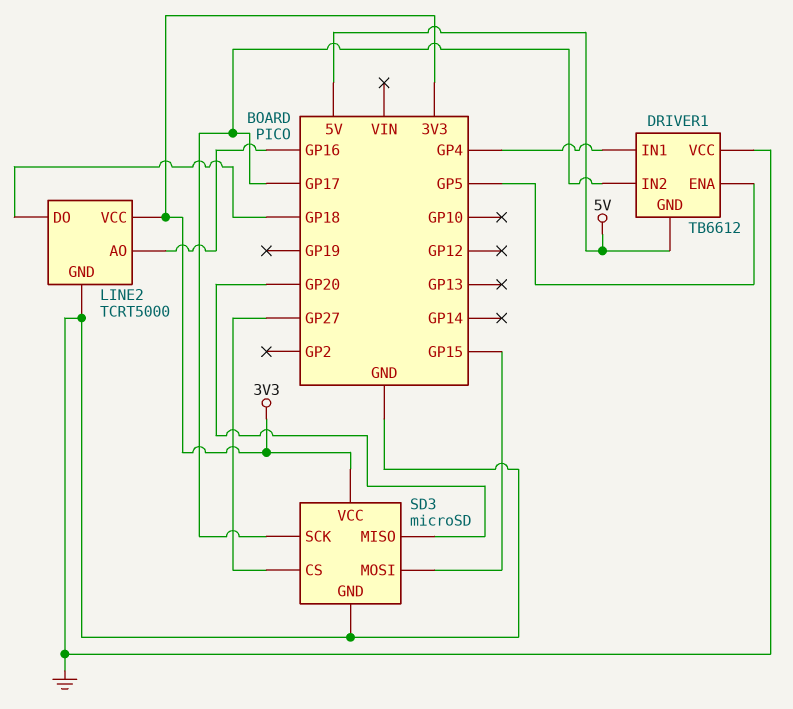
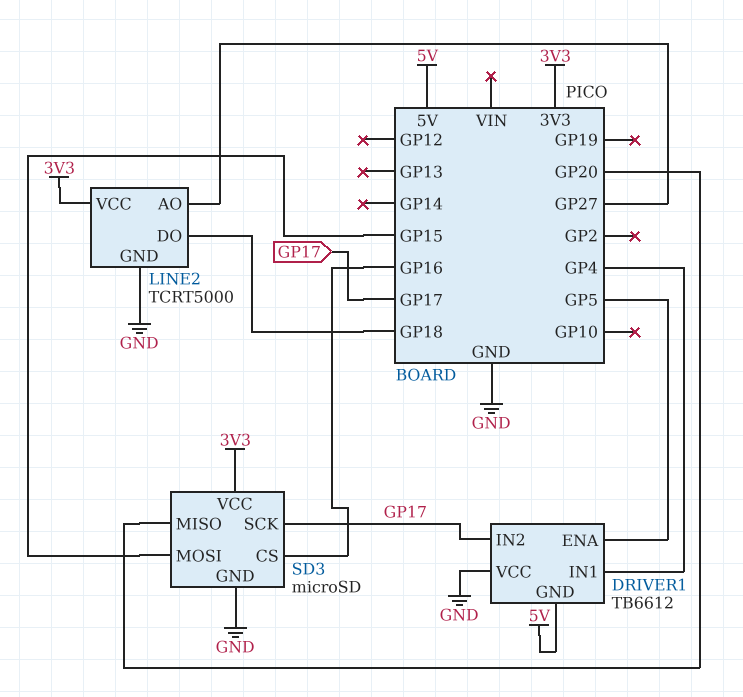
LINE2 pin AO: GP16 -> GP27
SD3 pin CS: GP27 -> GP16

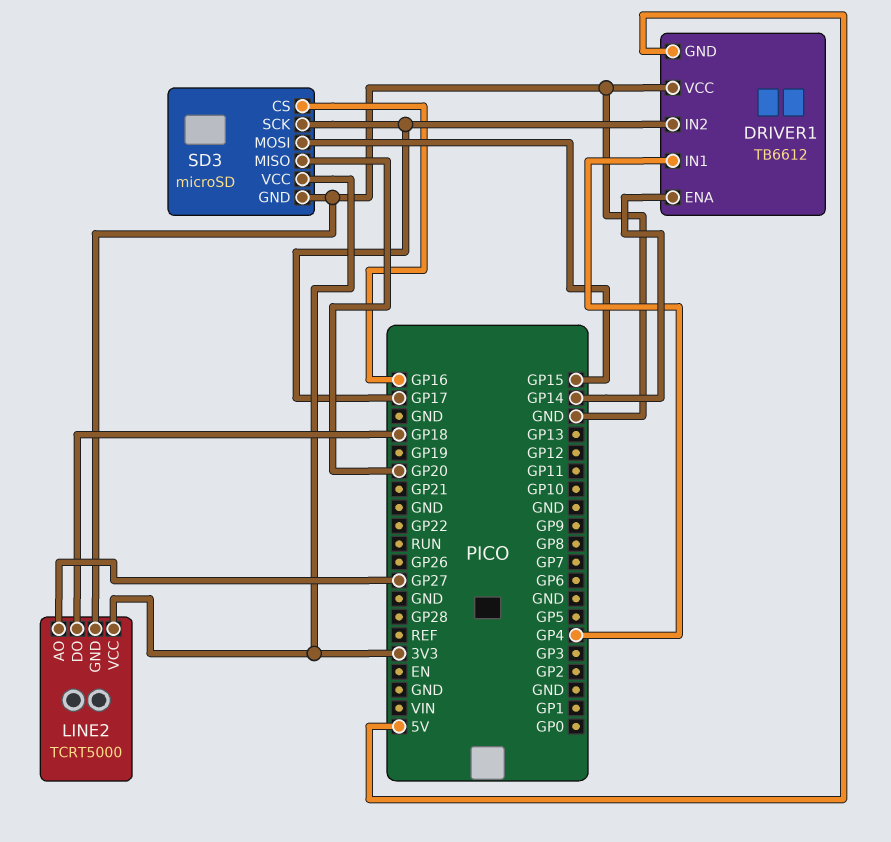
DRIVER1 pin ENA: GP5 -> GP14

